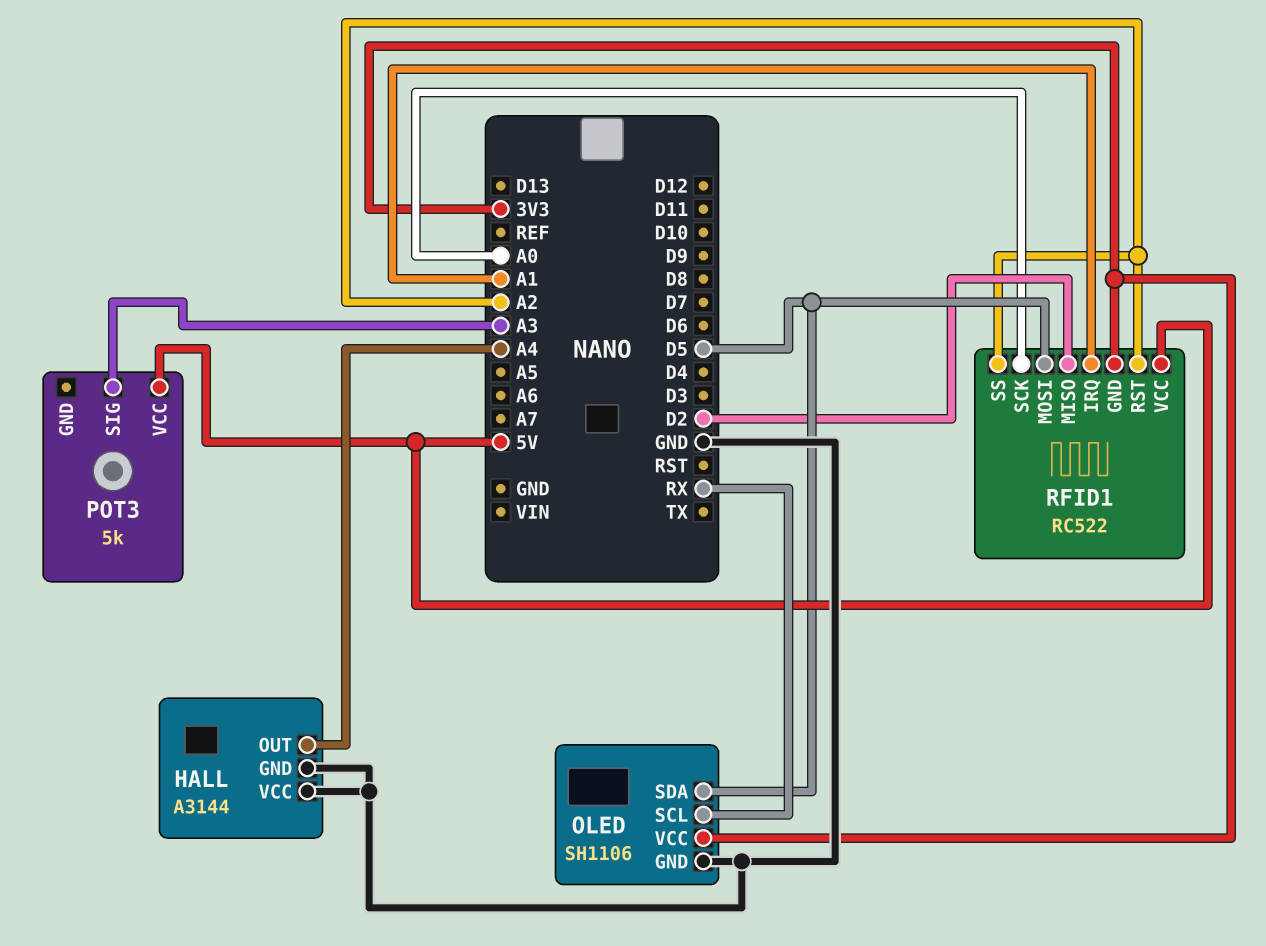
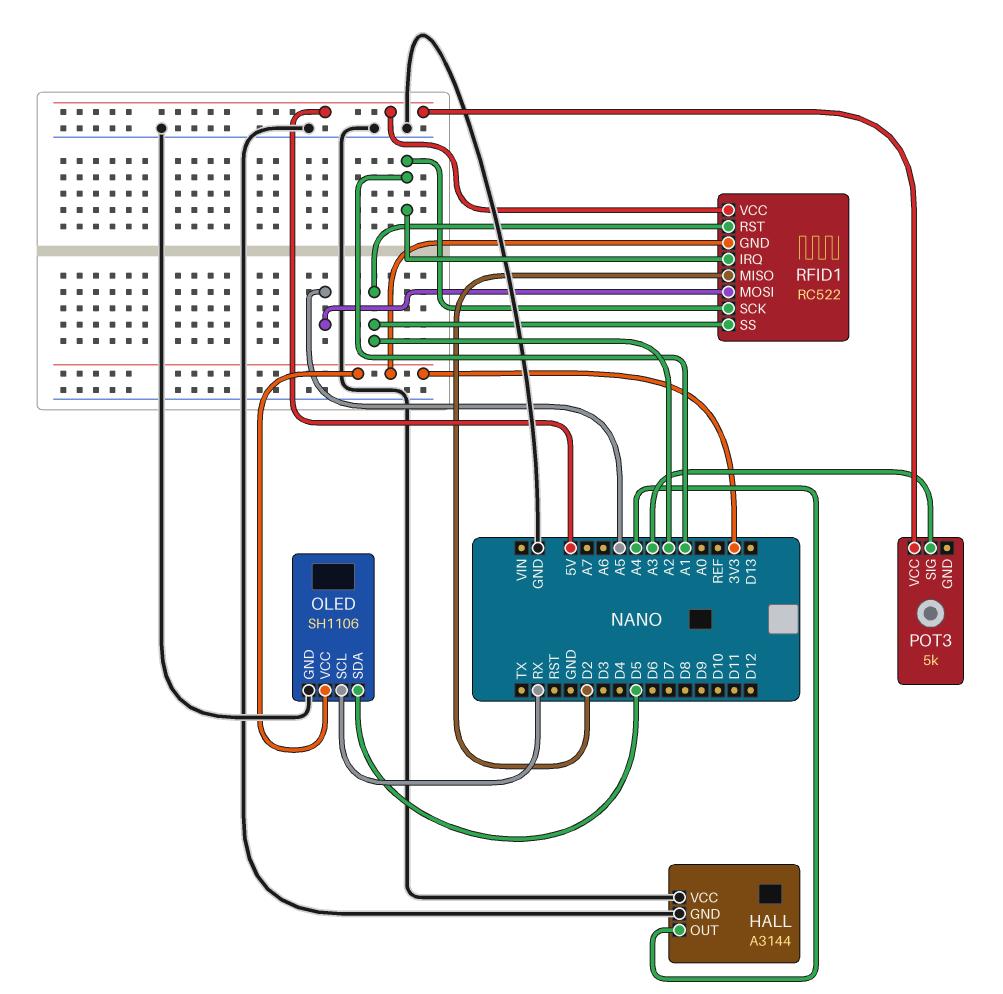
RFID1 pin MOSI: D5 -> A5
RFID1 pin SCK: A0 -> A1

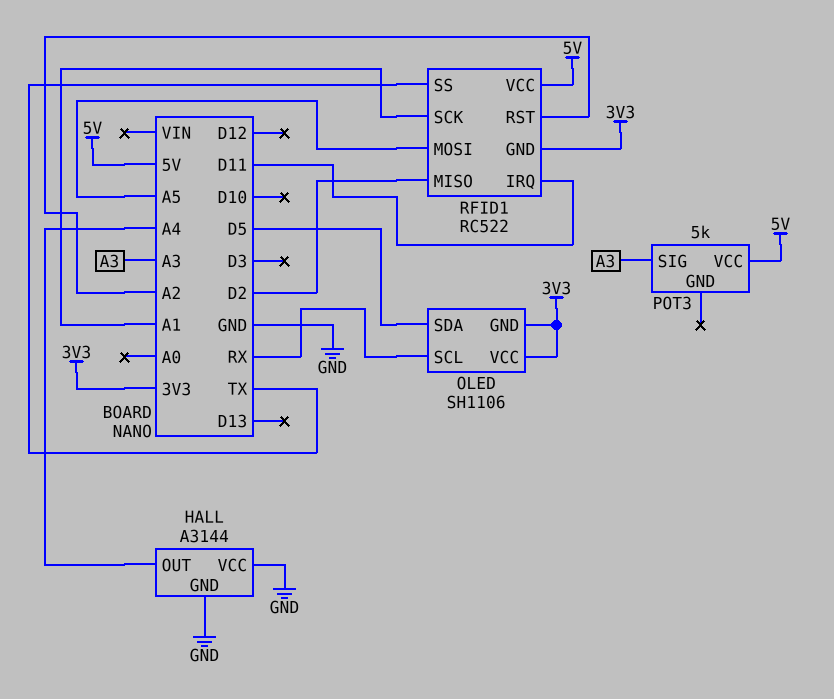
OLED pin GND: GND -> 3V3
RFID1 pin IRQ: A1 -> D11
RFID1 pin SS: A2 -> TX

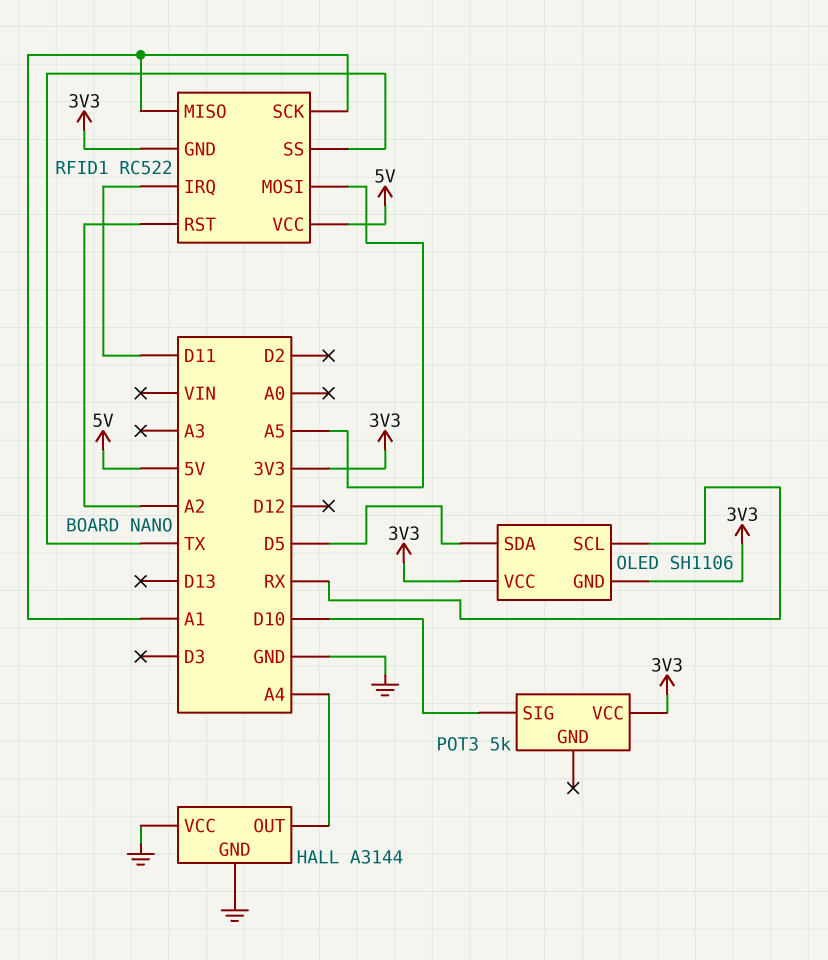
POT3 pin SIG: A3 -> D10
POT3 pin VCC: 5V -> 3V3
RFID1 pin MISO: D2 -> A1

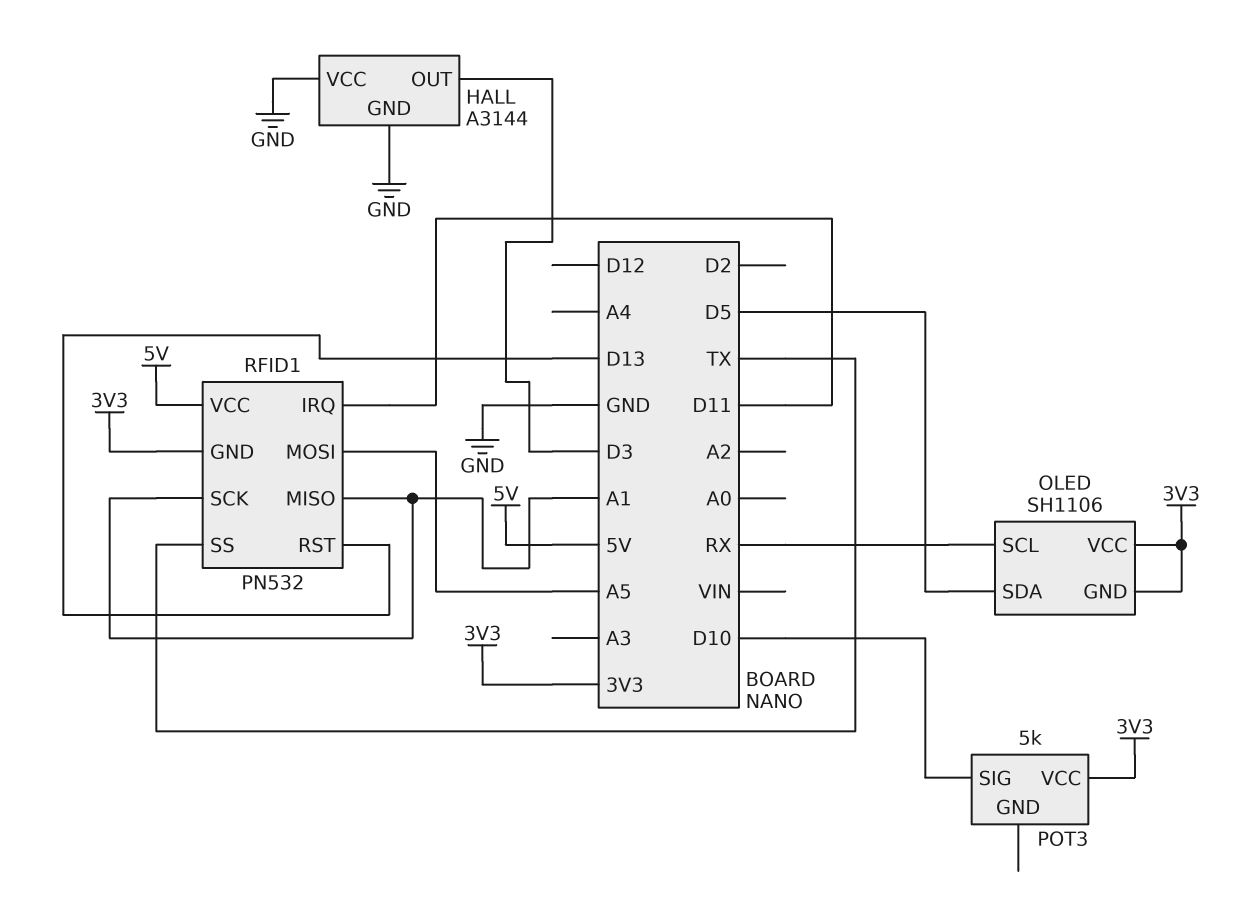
HALL pin OUT: A4 -> D3
RFID1: RC522 -> PN532
RFID1 pin RST: A2 -> D13

